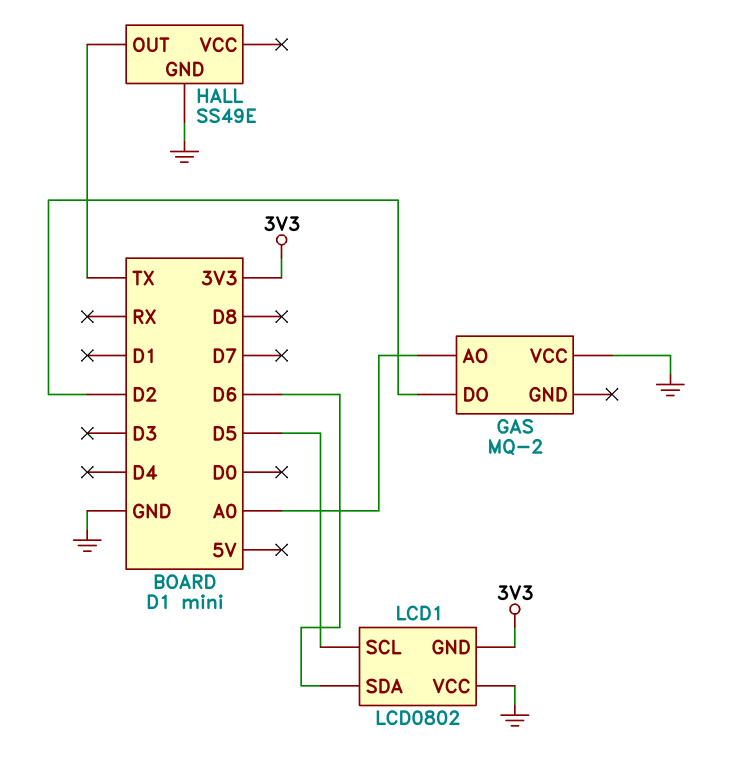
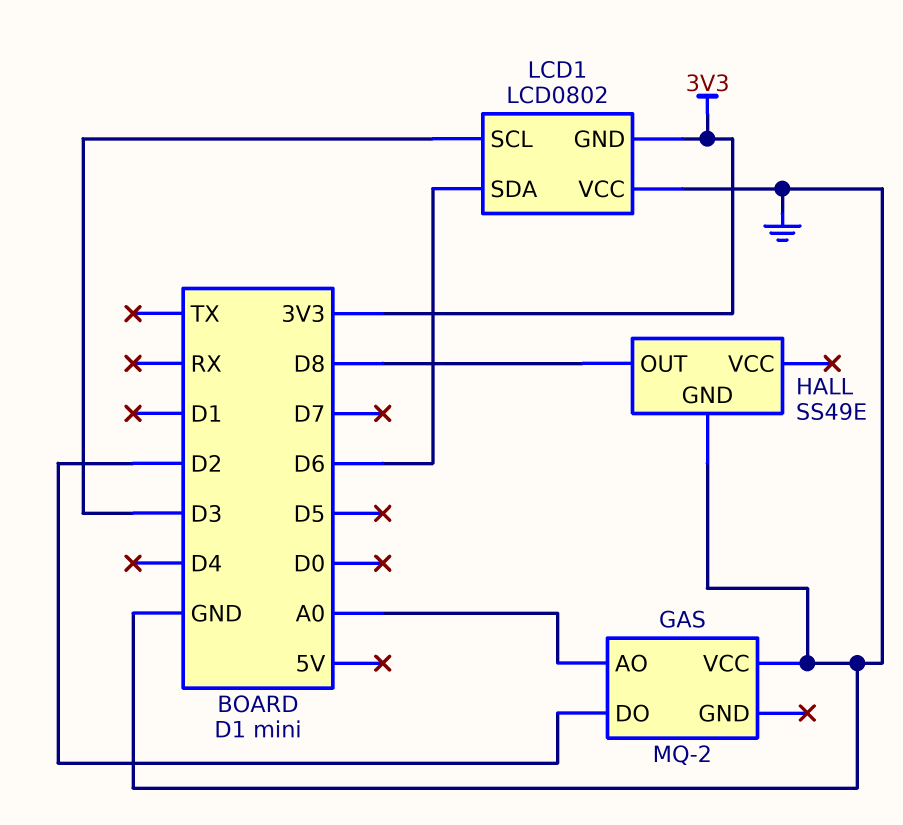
HALL pin OUT: TX -> D8
LCD1 pin SCL: D5 -> D3

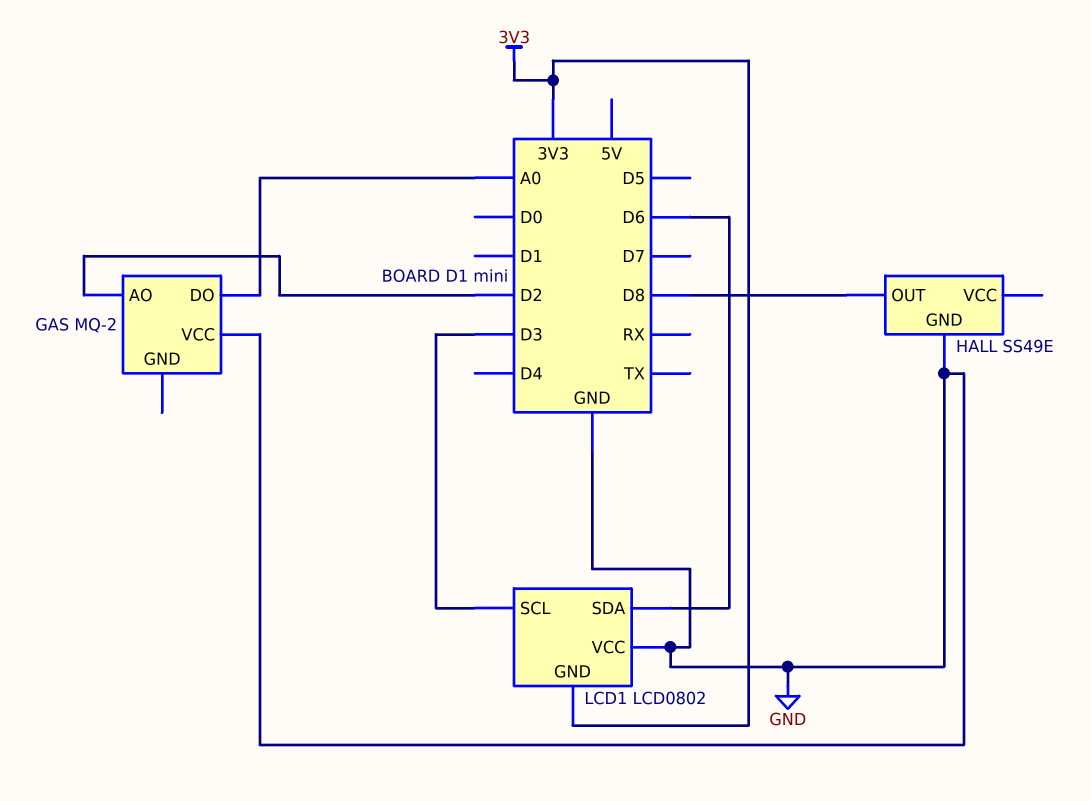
GAS pin AO: A0 -> D2
GAS pin DO: D2 -> A0

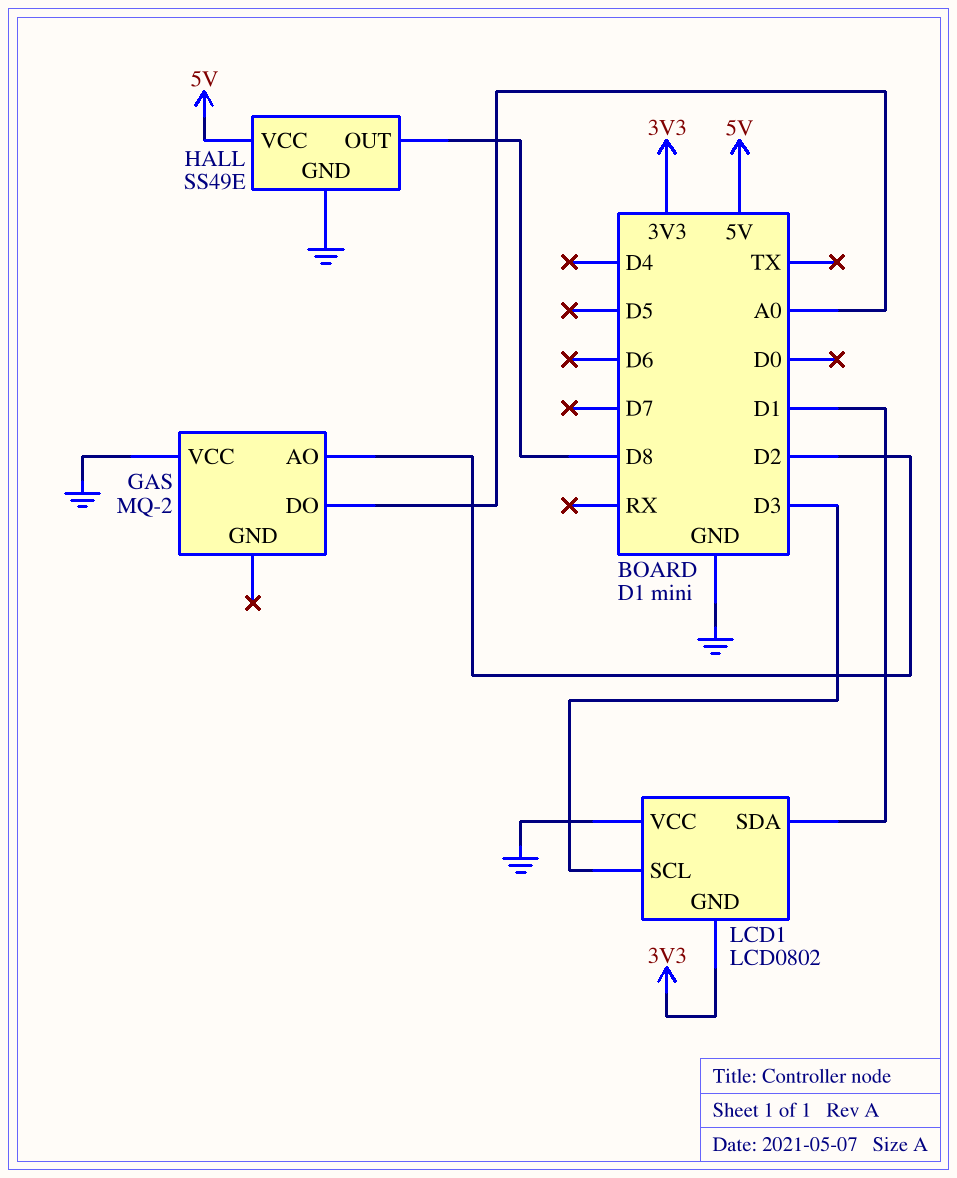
HALL pin VCC: none -> 5V
LCD1 pin SDA: D6 -> D1

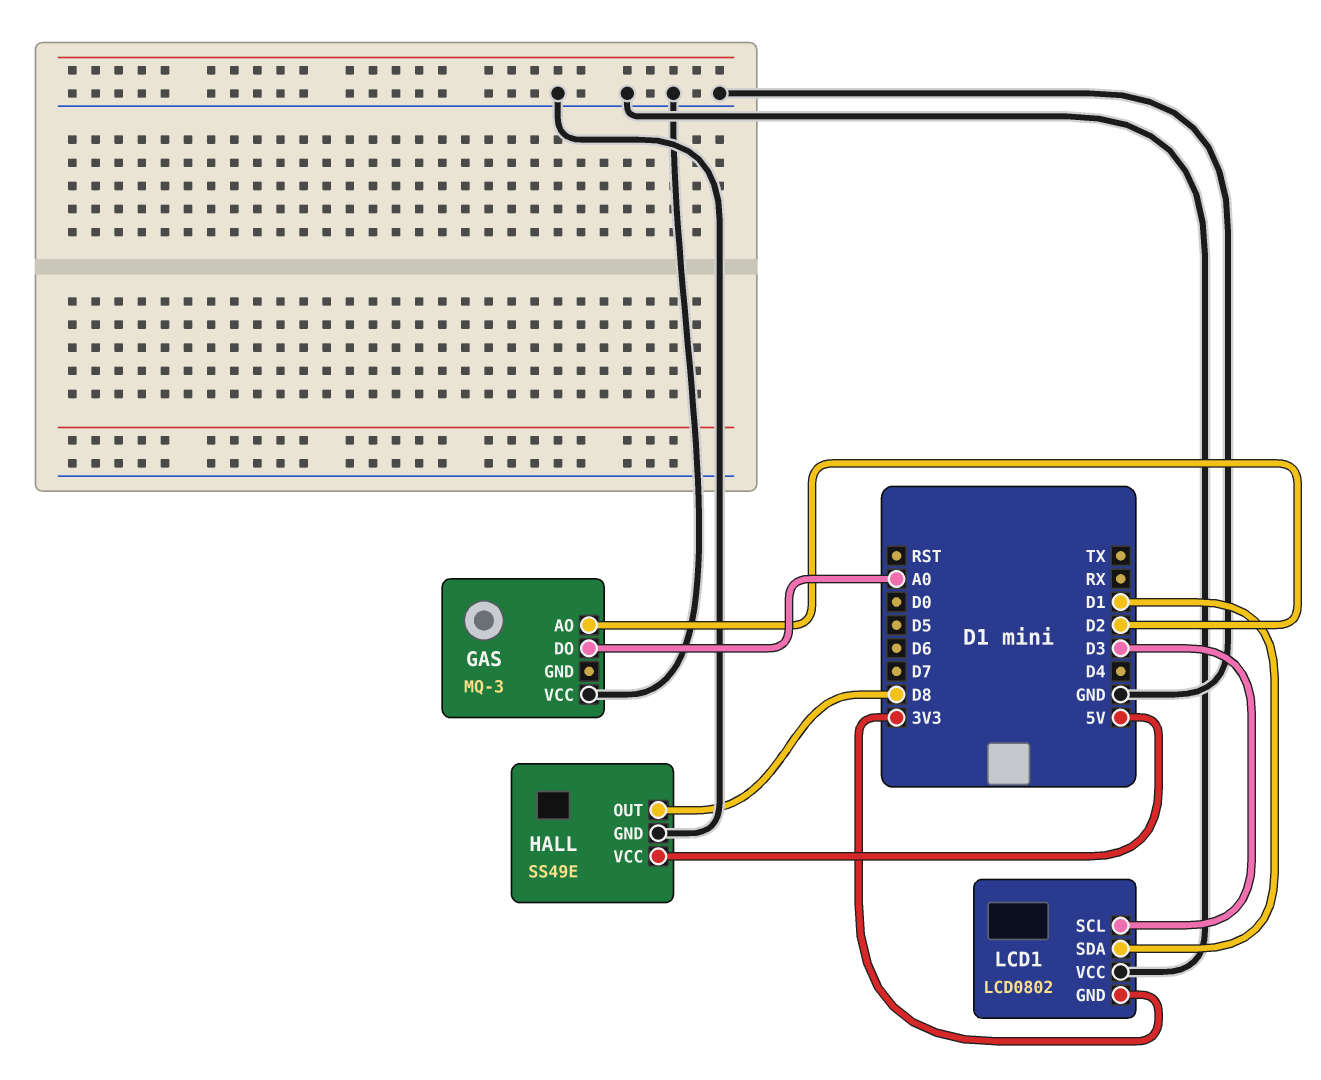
GAS: MQ-2 -> MQ-3

